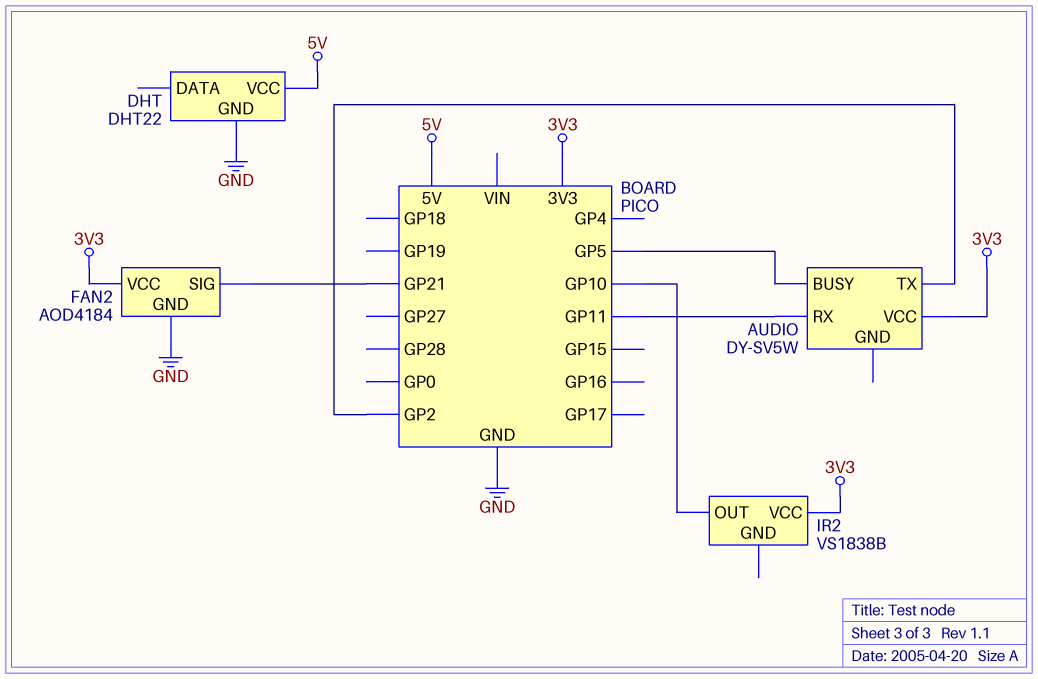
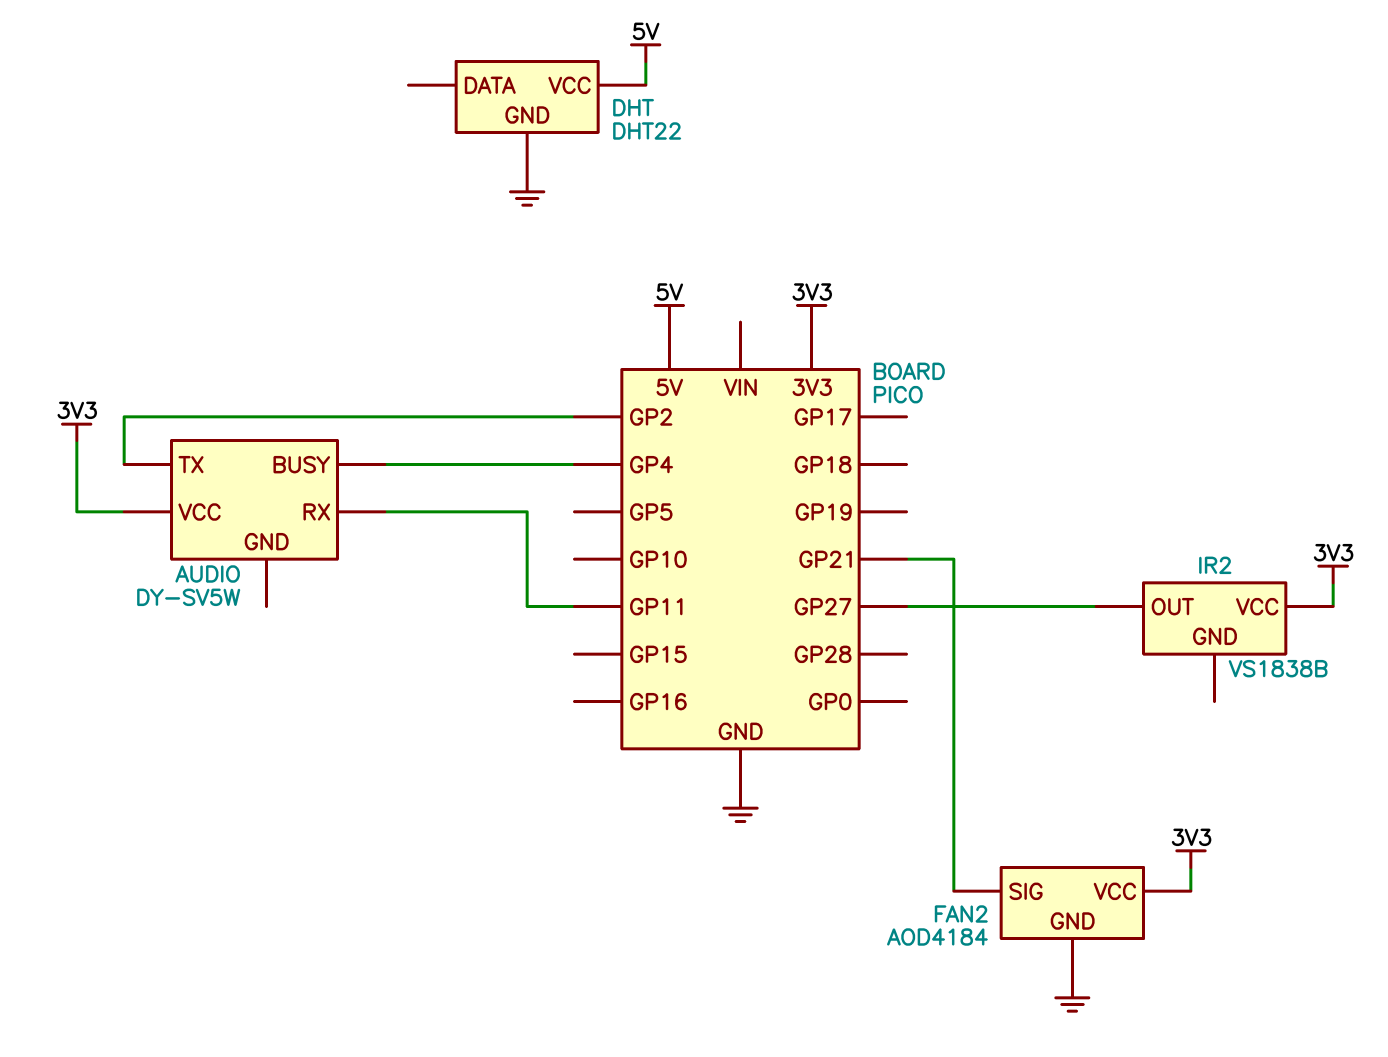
AUDIO pin BUSY: GP5 -> GP4
IR2 pin OUT: GP10 -> GP27

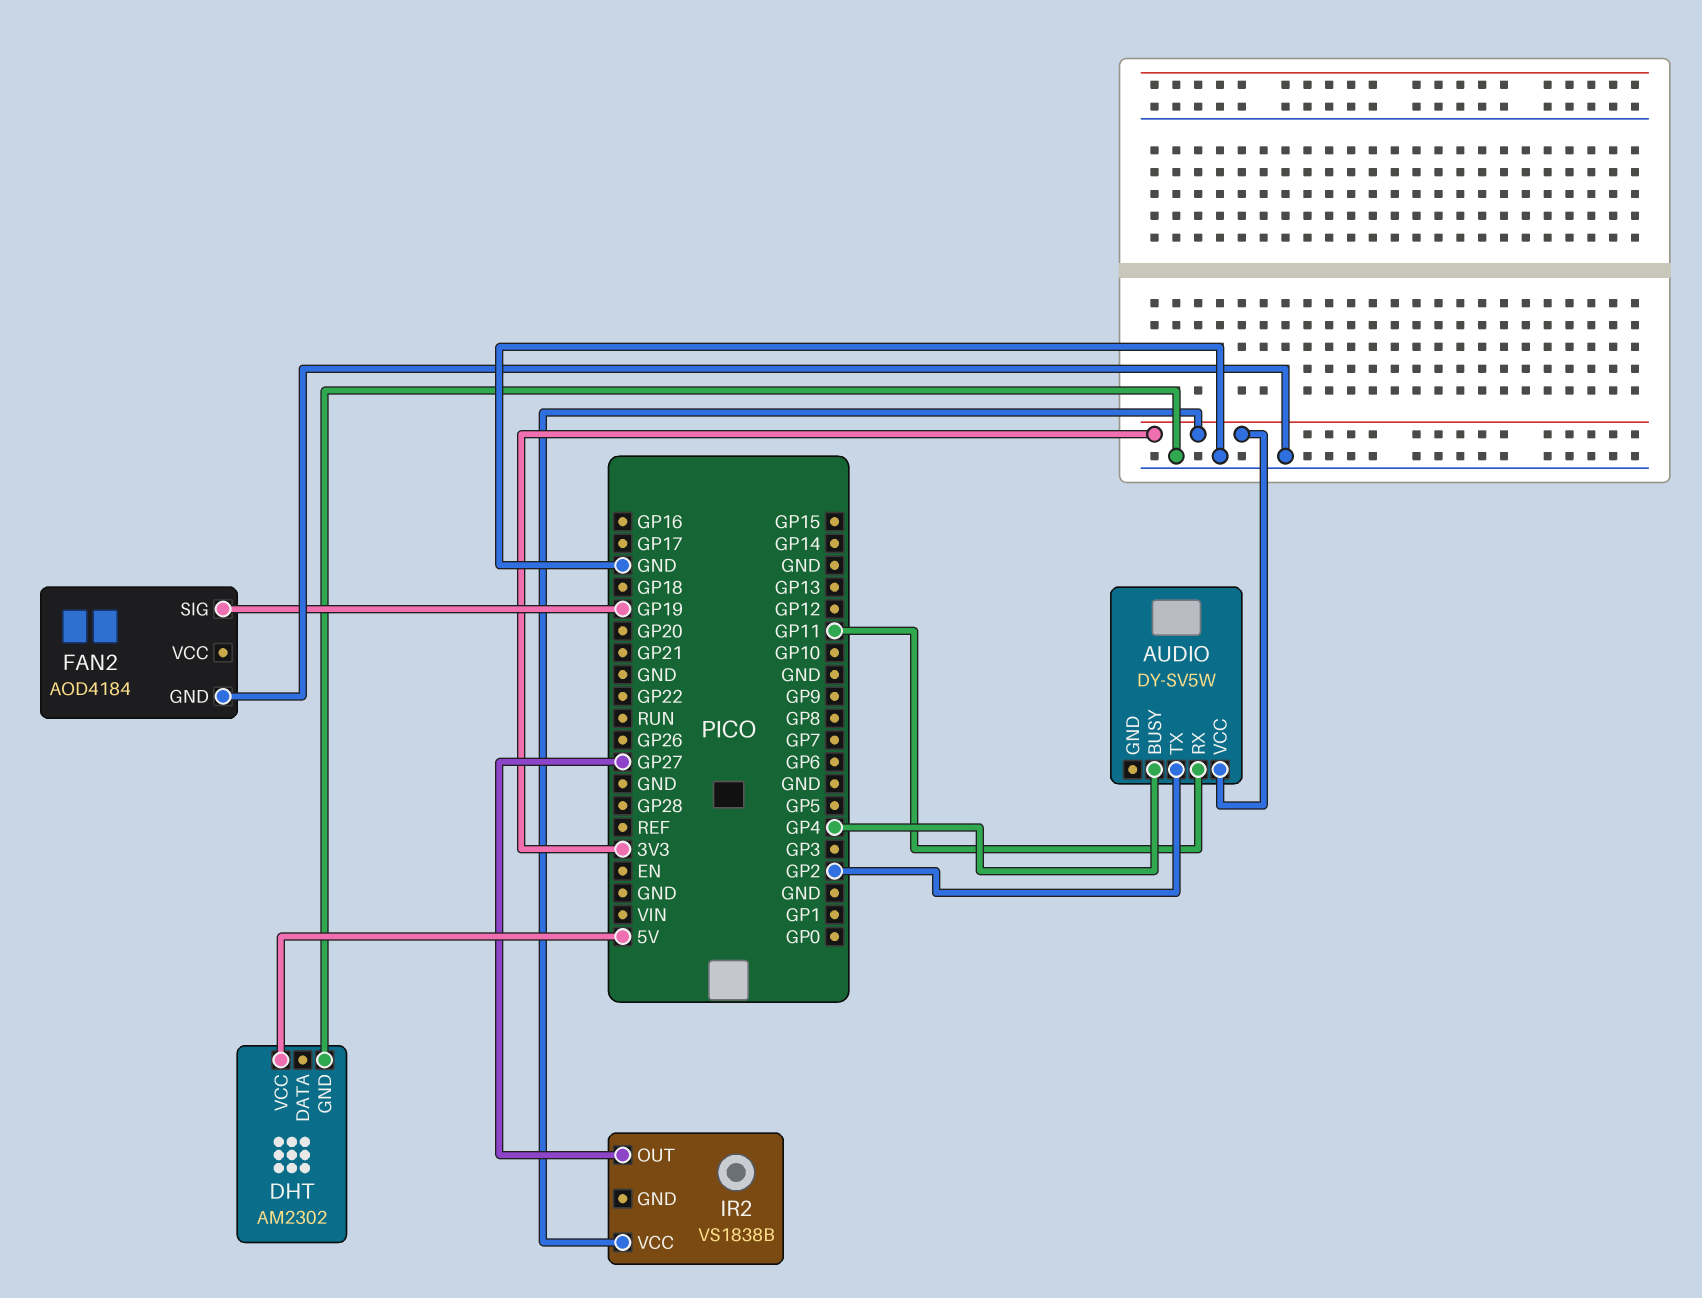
DHT: DHT22 -> AM2302
FAN2 pin SIG: GP21 -> GP19
FAN2 pin VCC: 3V3 -> none

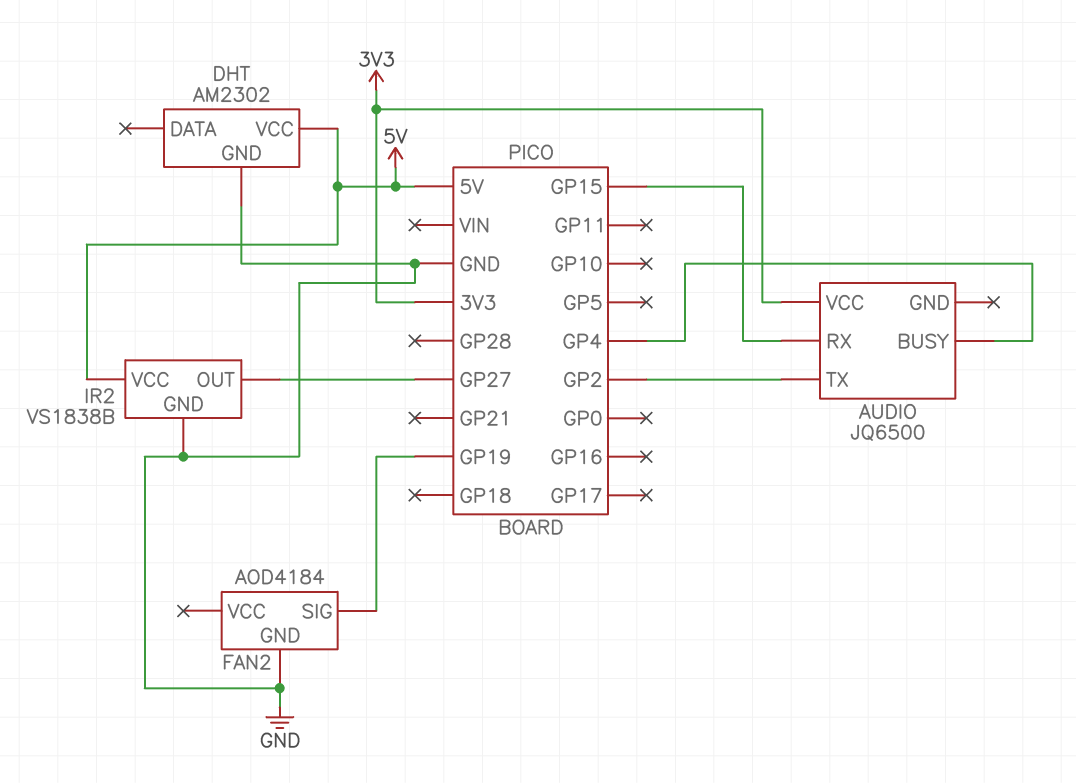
AUDIO: DY-SV5W -> JQ6500
AUDIO pin RX: GP11 -> GP15
IR2 pin GND: none -> GND
IR2 pin VCC: 3V3 -> 5V

